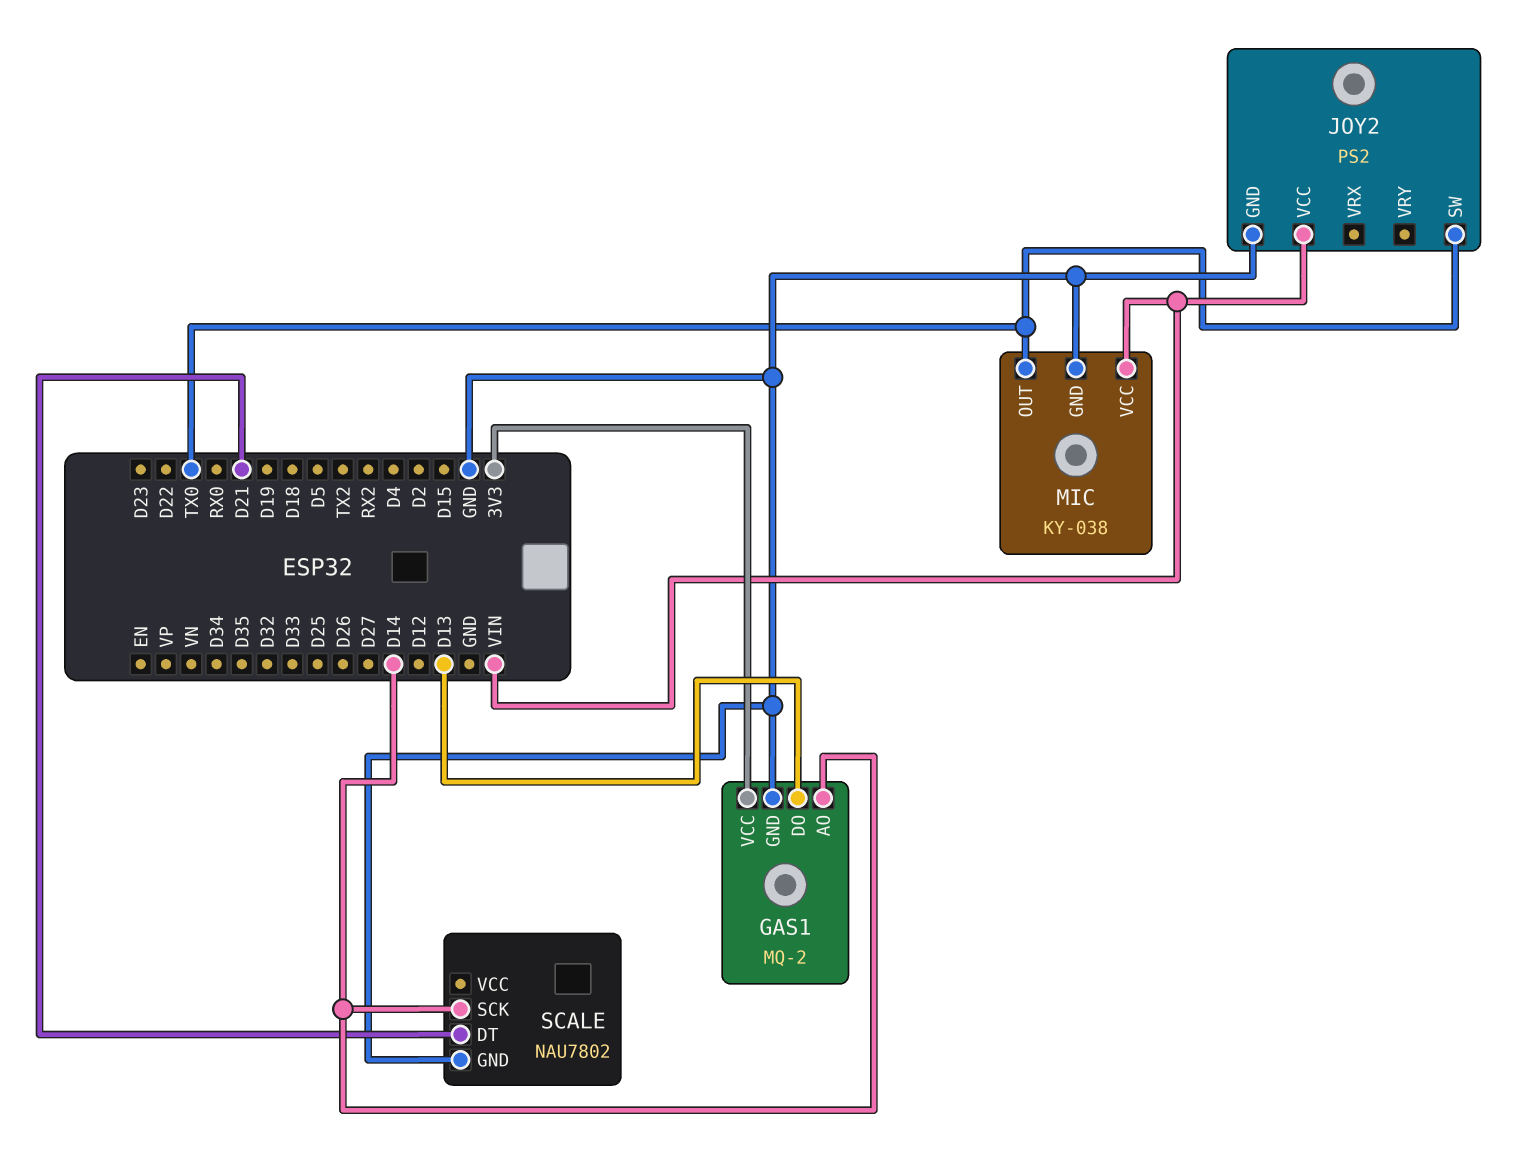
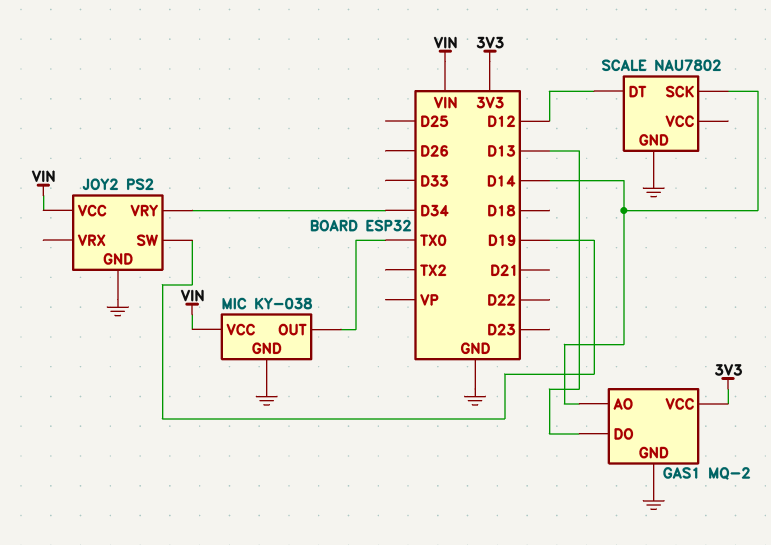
JOY2 pin SW: TX0 -> D19
JOY2 pin VRY: none -> D34
SCALE pin DT: D21 -> D12

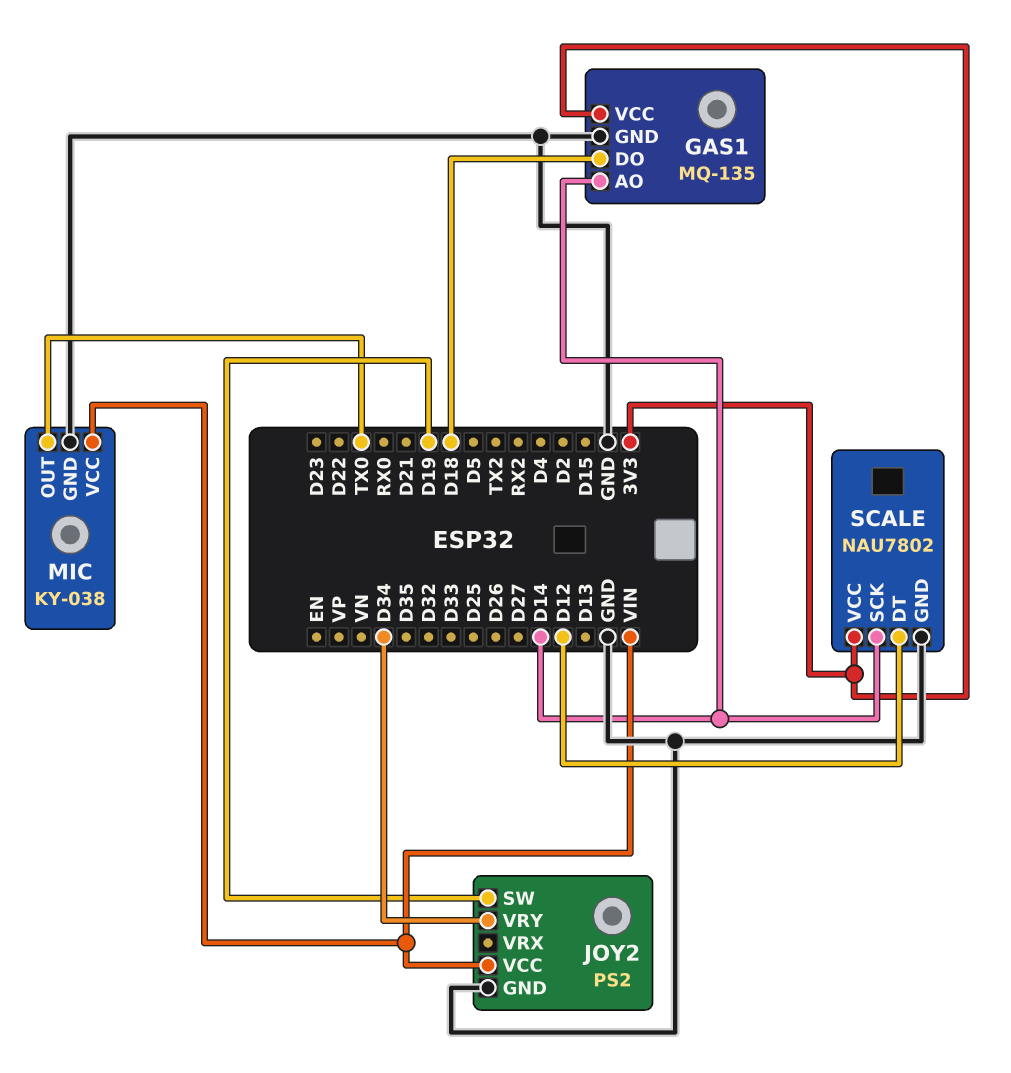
GAS1: MQ-2 -> MQ-135
GAS1 pin DO: D13 -> D18
SCALE pin VCC: none -> 3V3

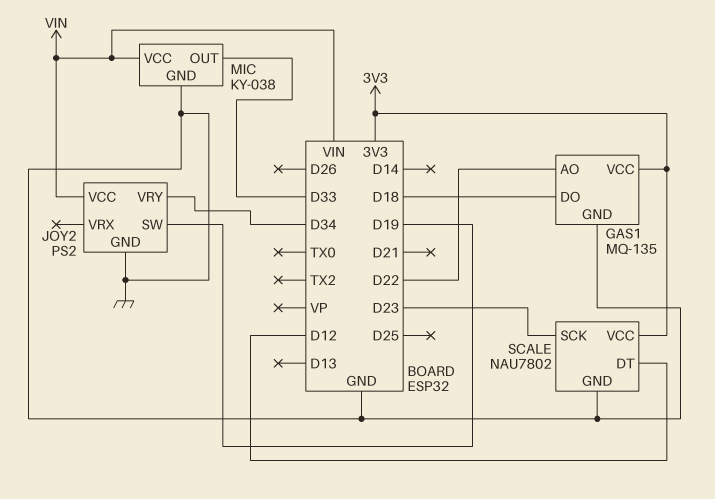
GAS1 pin AO: D14 -> D22
MIC pin OUT: TX0 -> D33
SCALE pin SCK: D14 -> D23

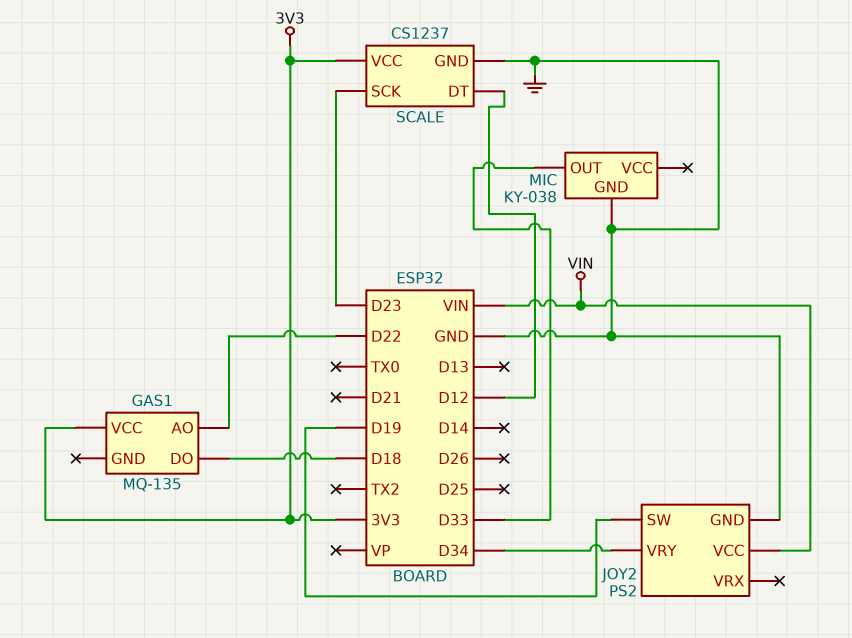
GAS1 pin GND: GND -> none
MIC pin VCC: VIN -> none
SCALE: NAU7802 -> CS1237

